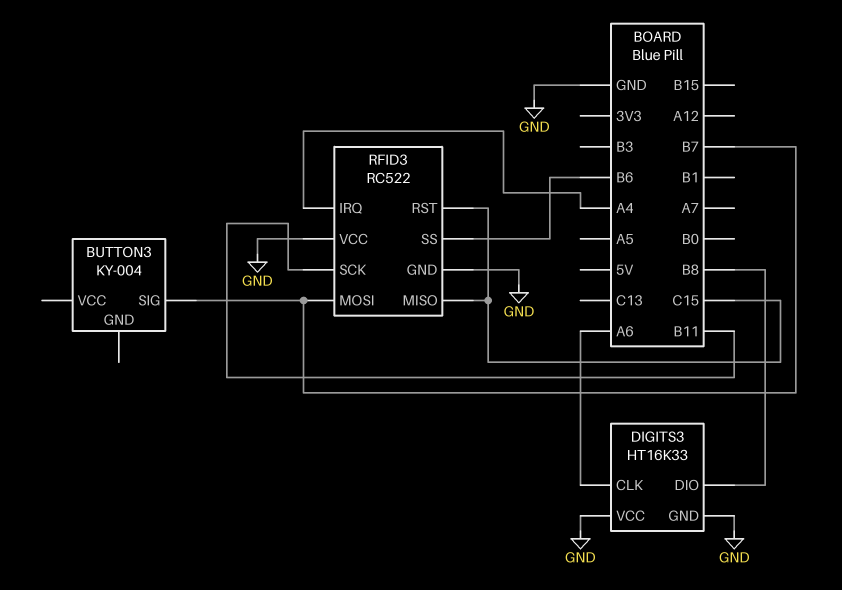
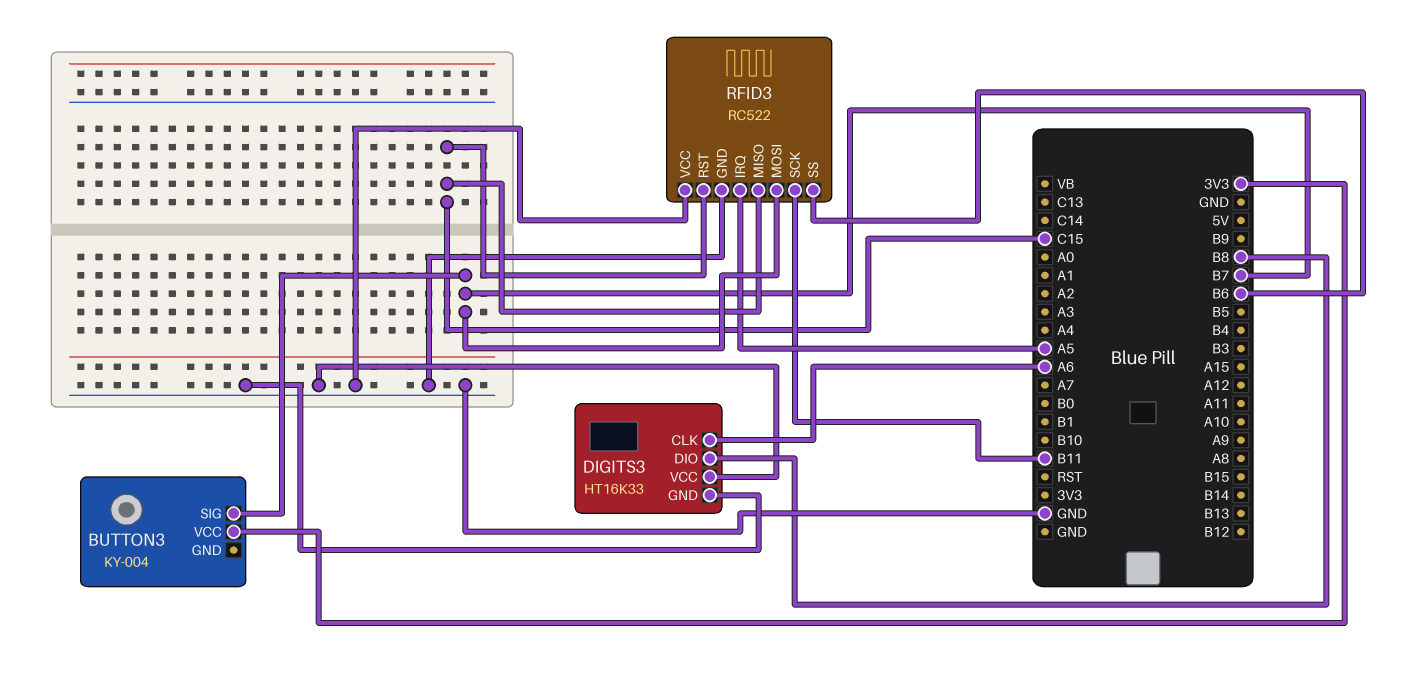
BUTTON3 pin VCC: none -> 3V3
RFID3 pin IRQ: A4 -> A5

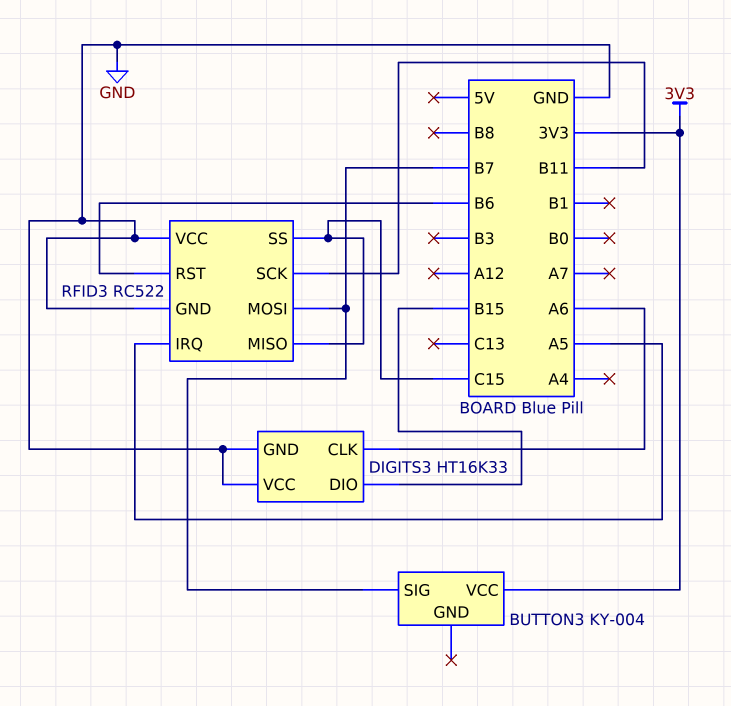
DIGITS3 pin DIO: B8 -> B15
RFID3 pin RST: C15 -> B6
RFID3 pin SS: B6 -> C15

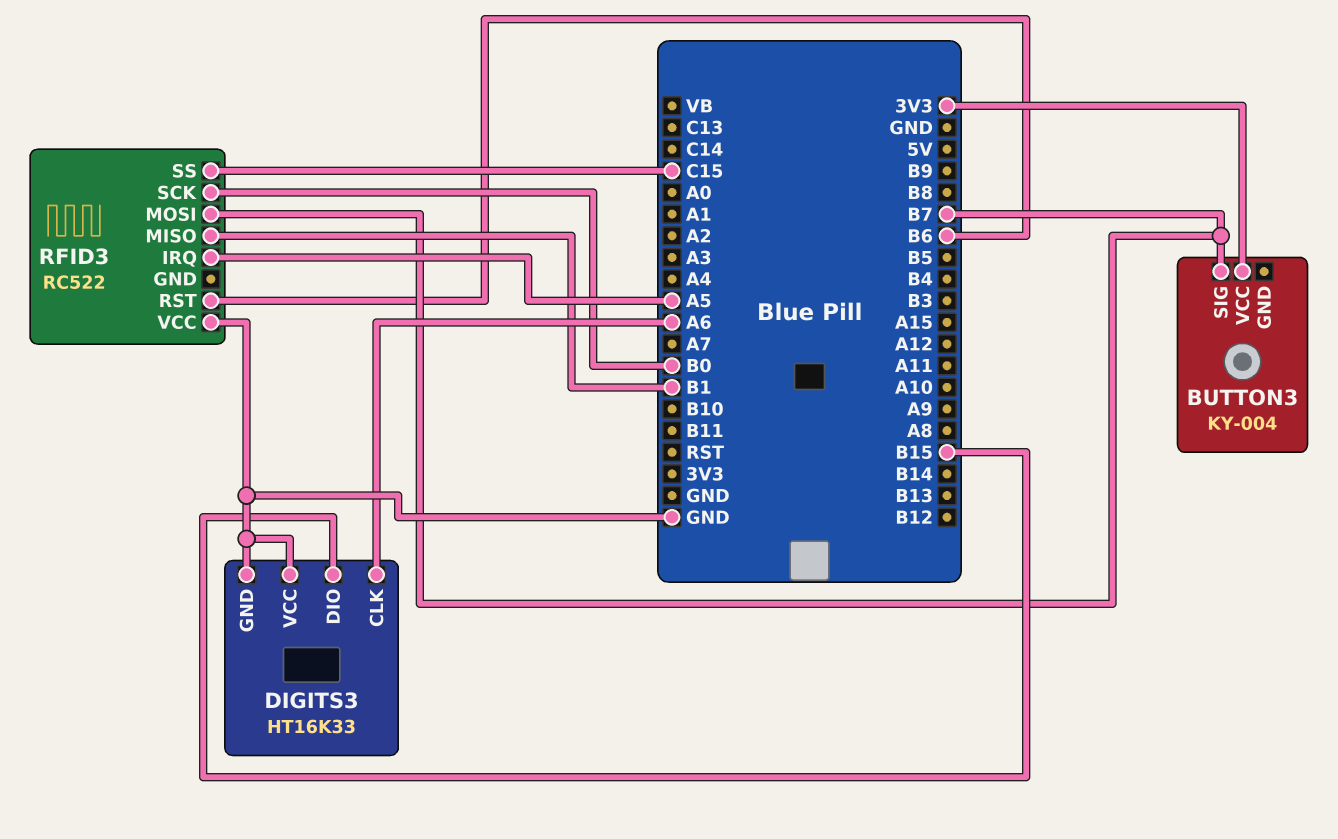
RFID3 pin GND: GND -> none
RFID3 pin MISO: C15 -> B1
RFID3 pin SCK: B11 -> B0

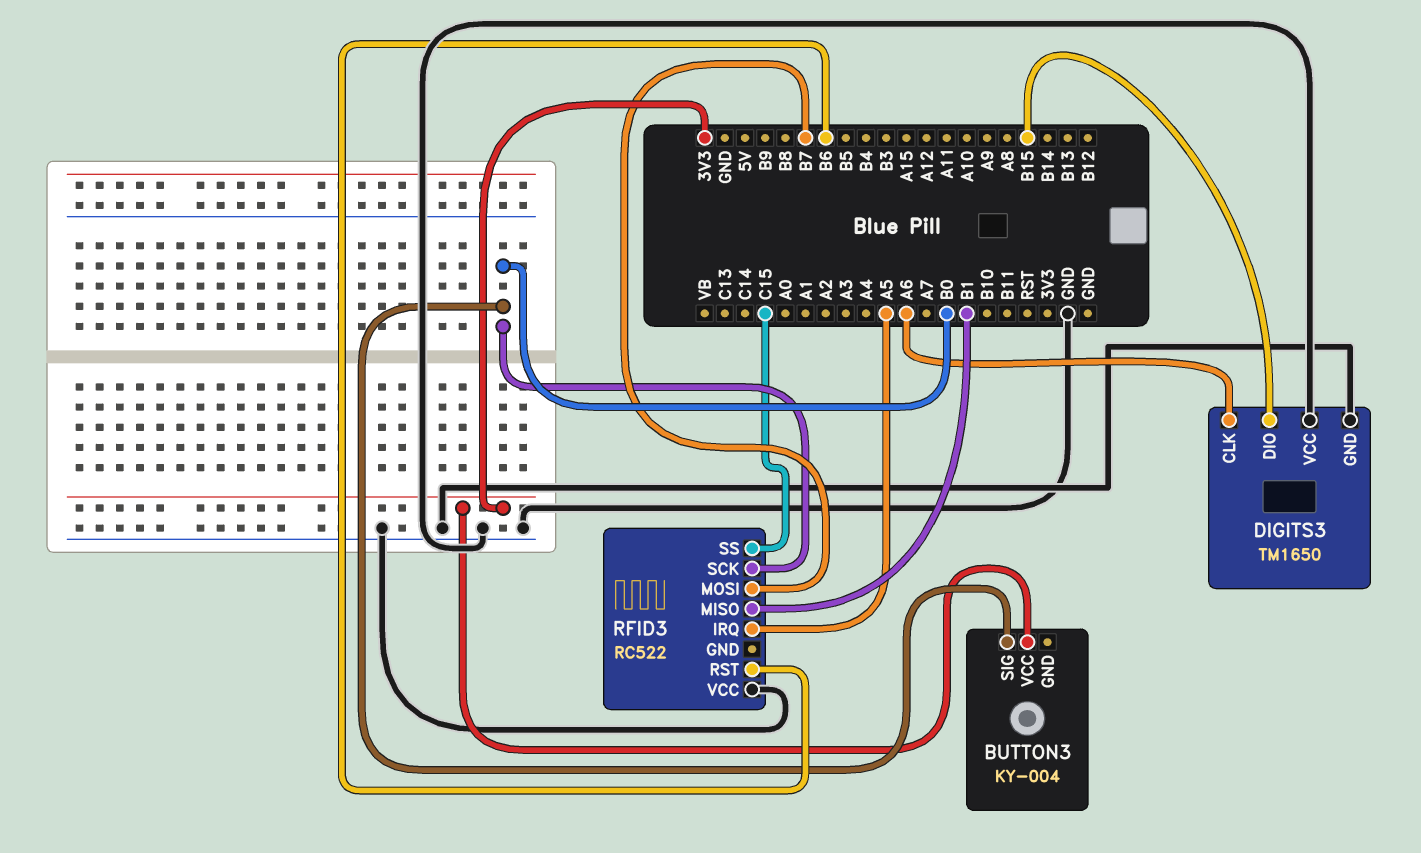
BUTTON3 pin SIG: B7 -> B0
DIGITS3: HT16K33 -> TM1650

